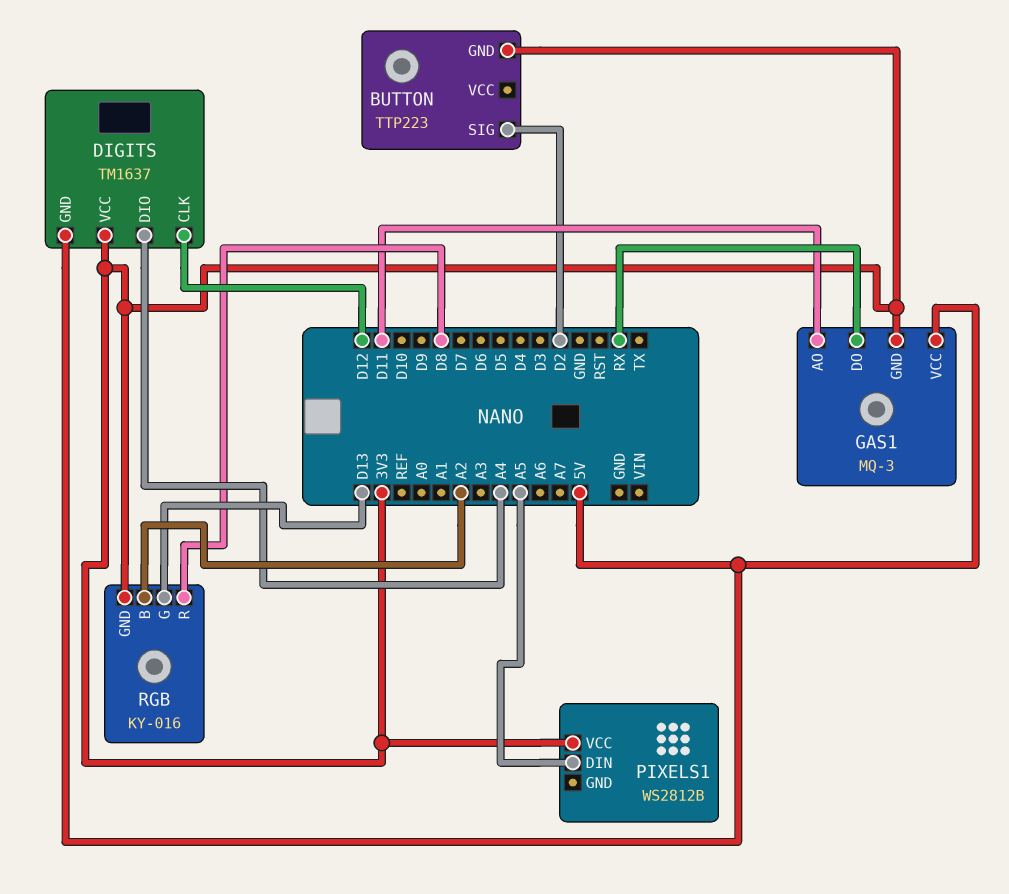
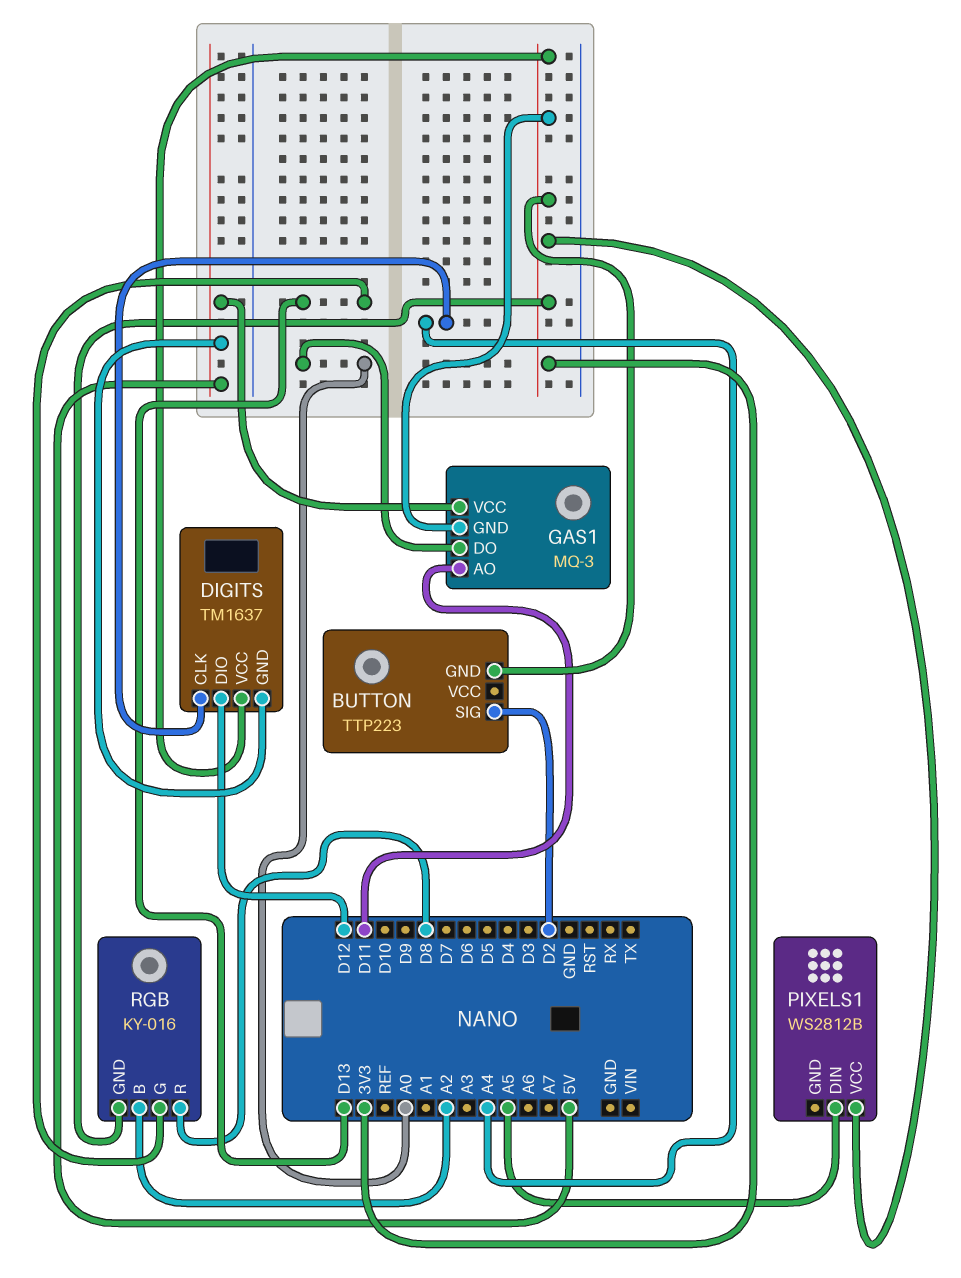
DIGITS pin CLK: D12 -> A4
DIGITS pin DIO: A4 -> D12
GAS1 pin DO: RX -> A0

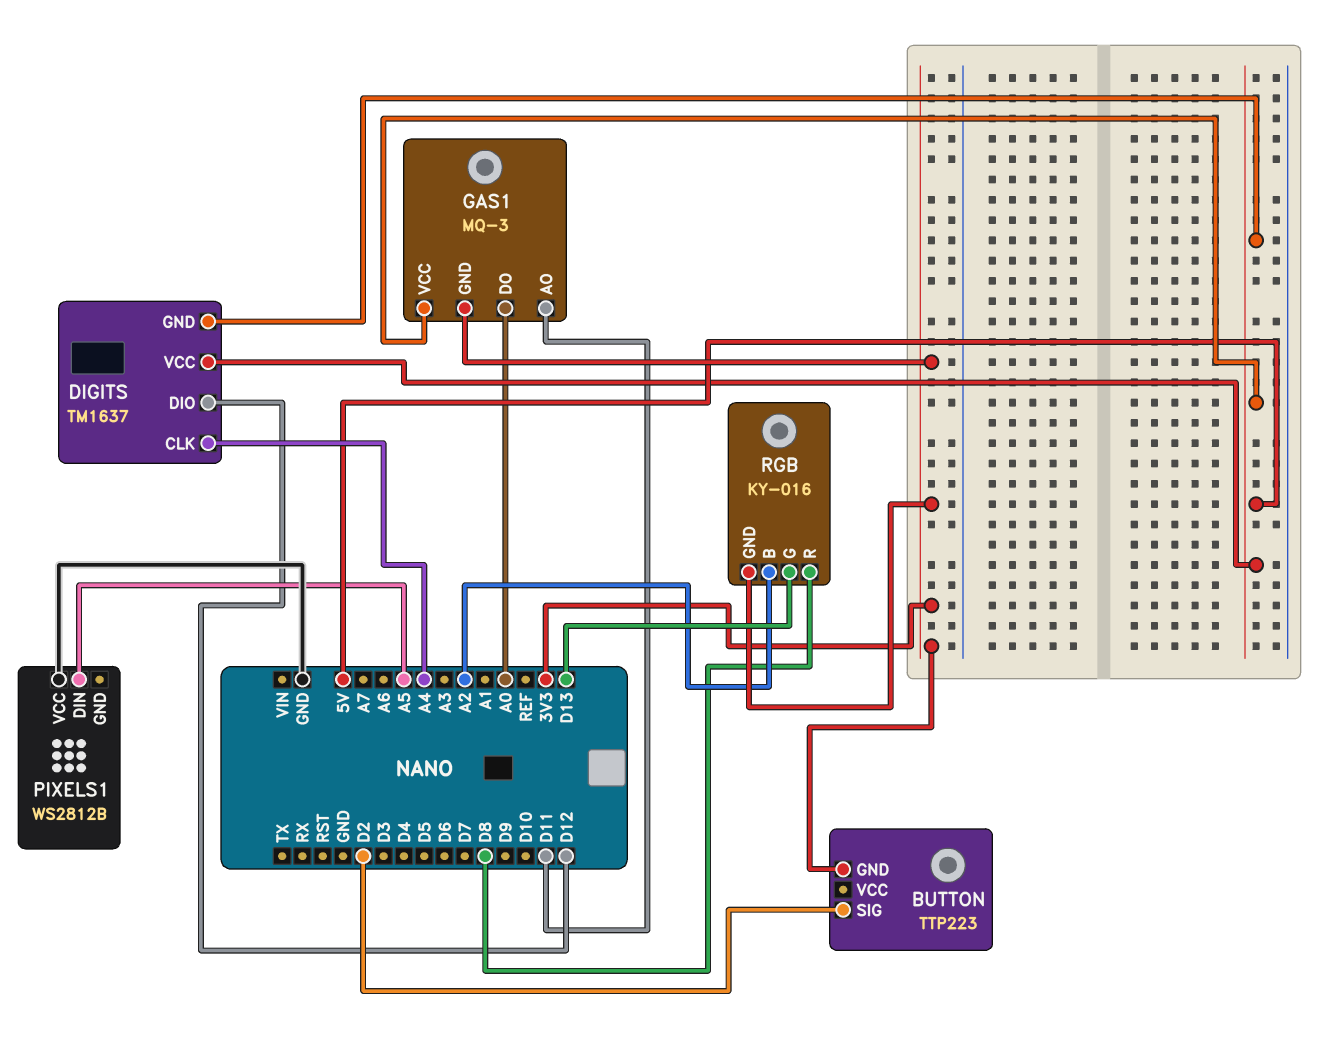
DIGITS pin VCC: 3V3 -> 5V
PIXELS1 pin VCC: 3V3 -> GND

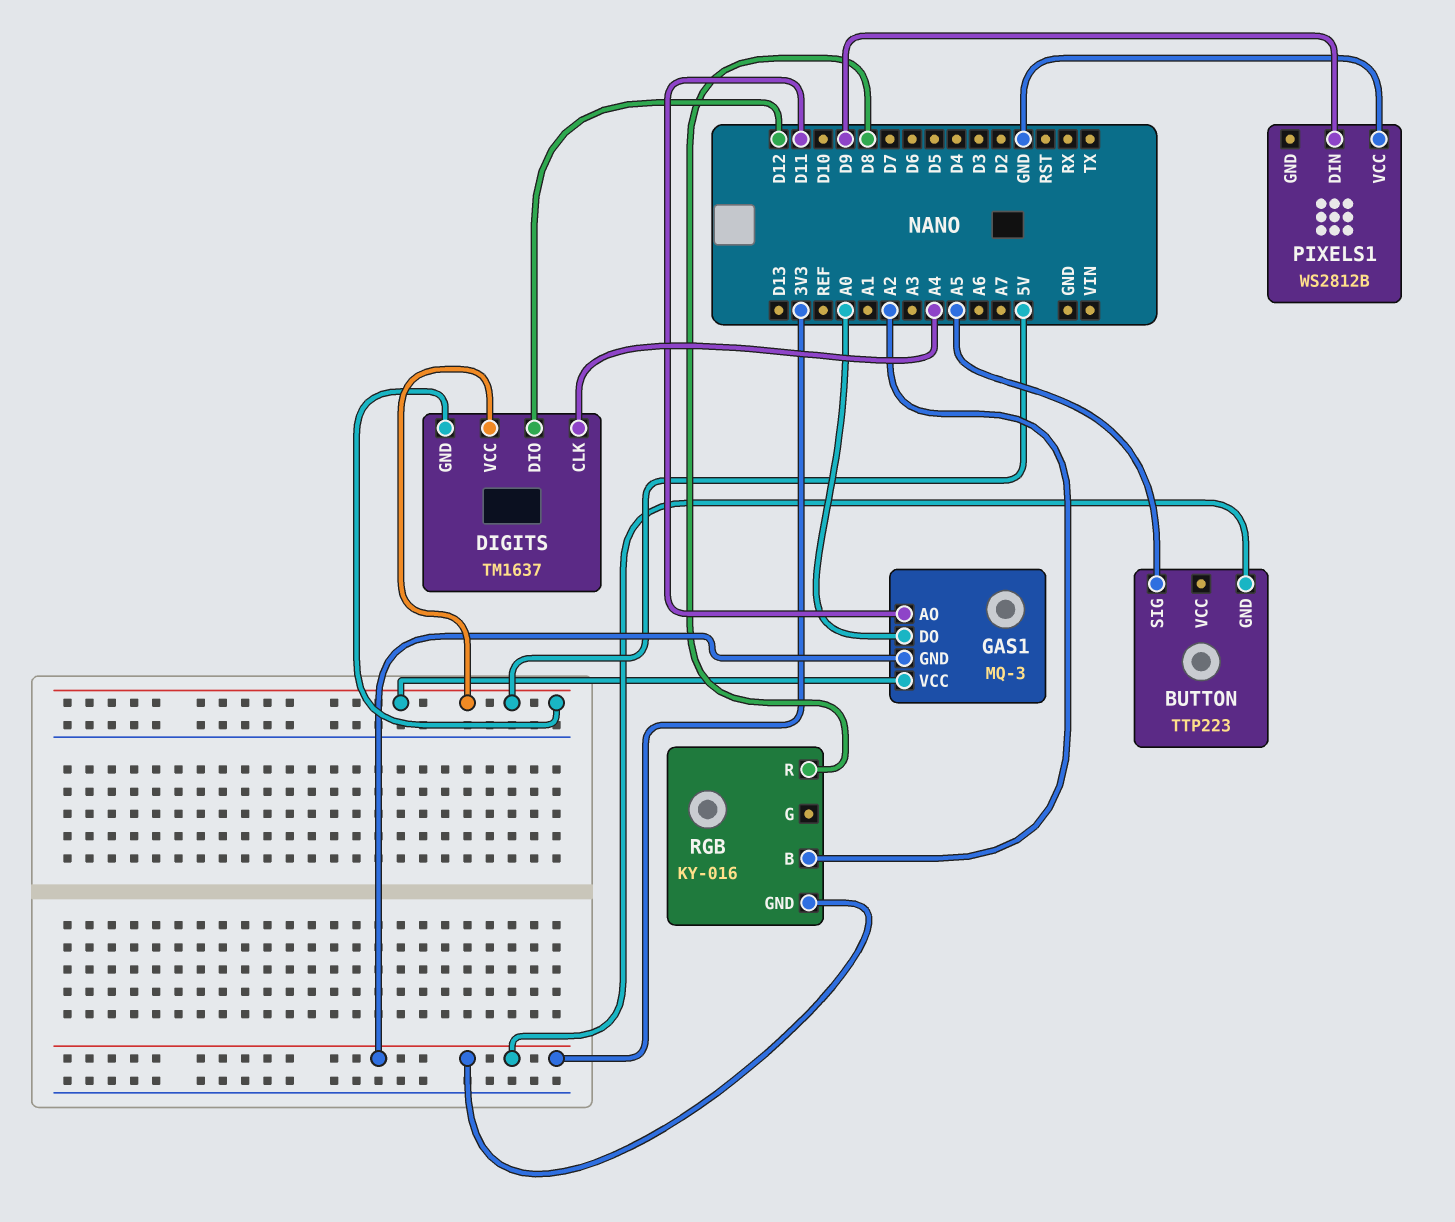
BUTTON pin SIG: D2 -> A5
PIXELS1 pin DIN: A5 -> D9
RGB pin G: D13 -> none

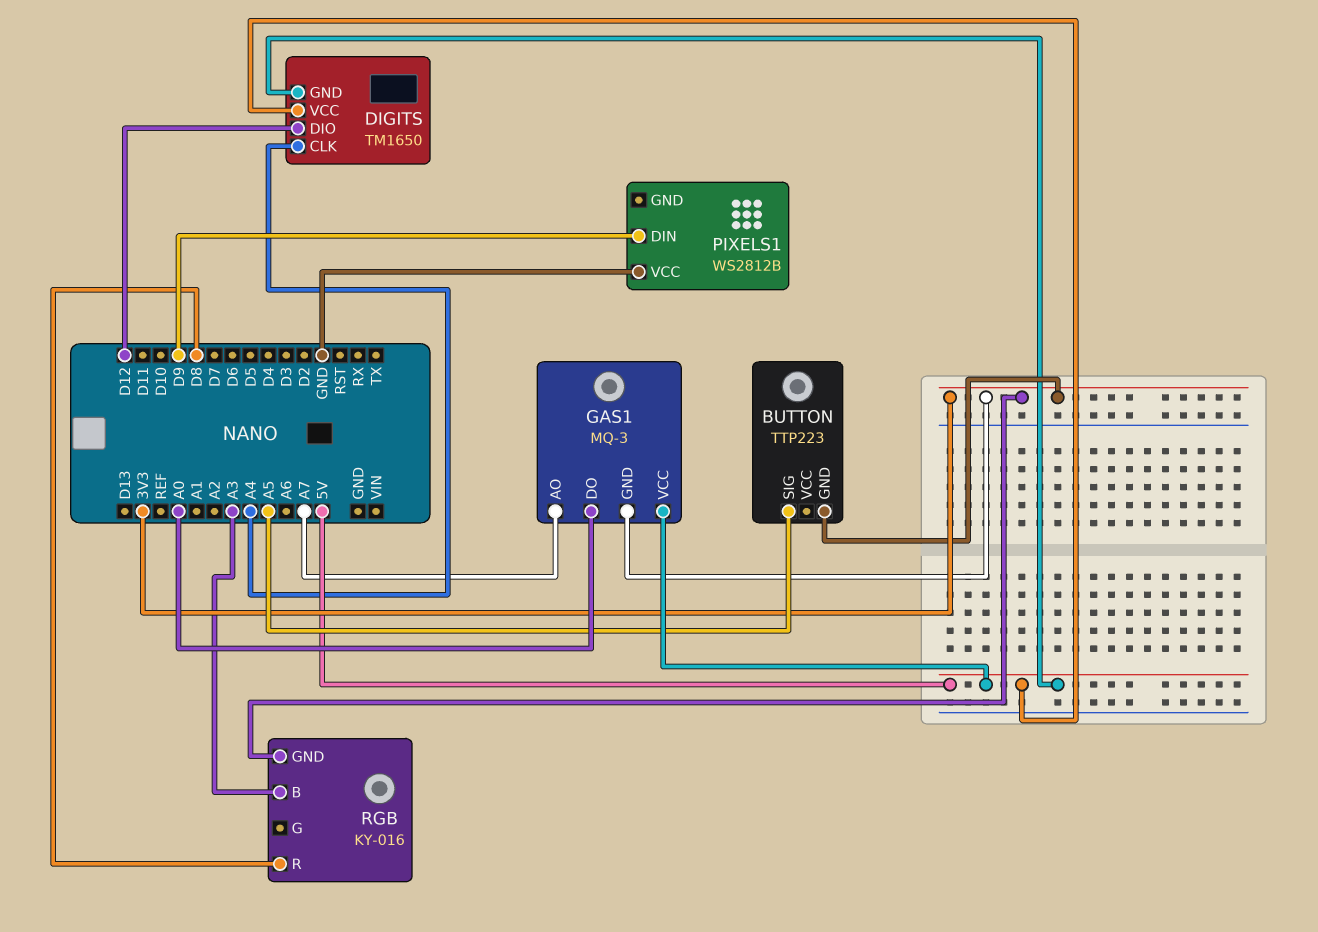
DIGITS: TM1637 -> TM1650
GAS1 pin AO: D11 -> A7
RGB pin B: A2 -> A3

